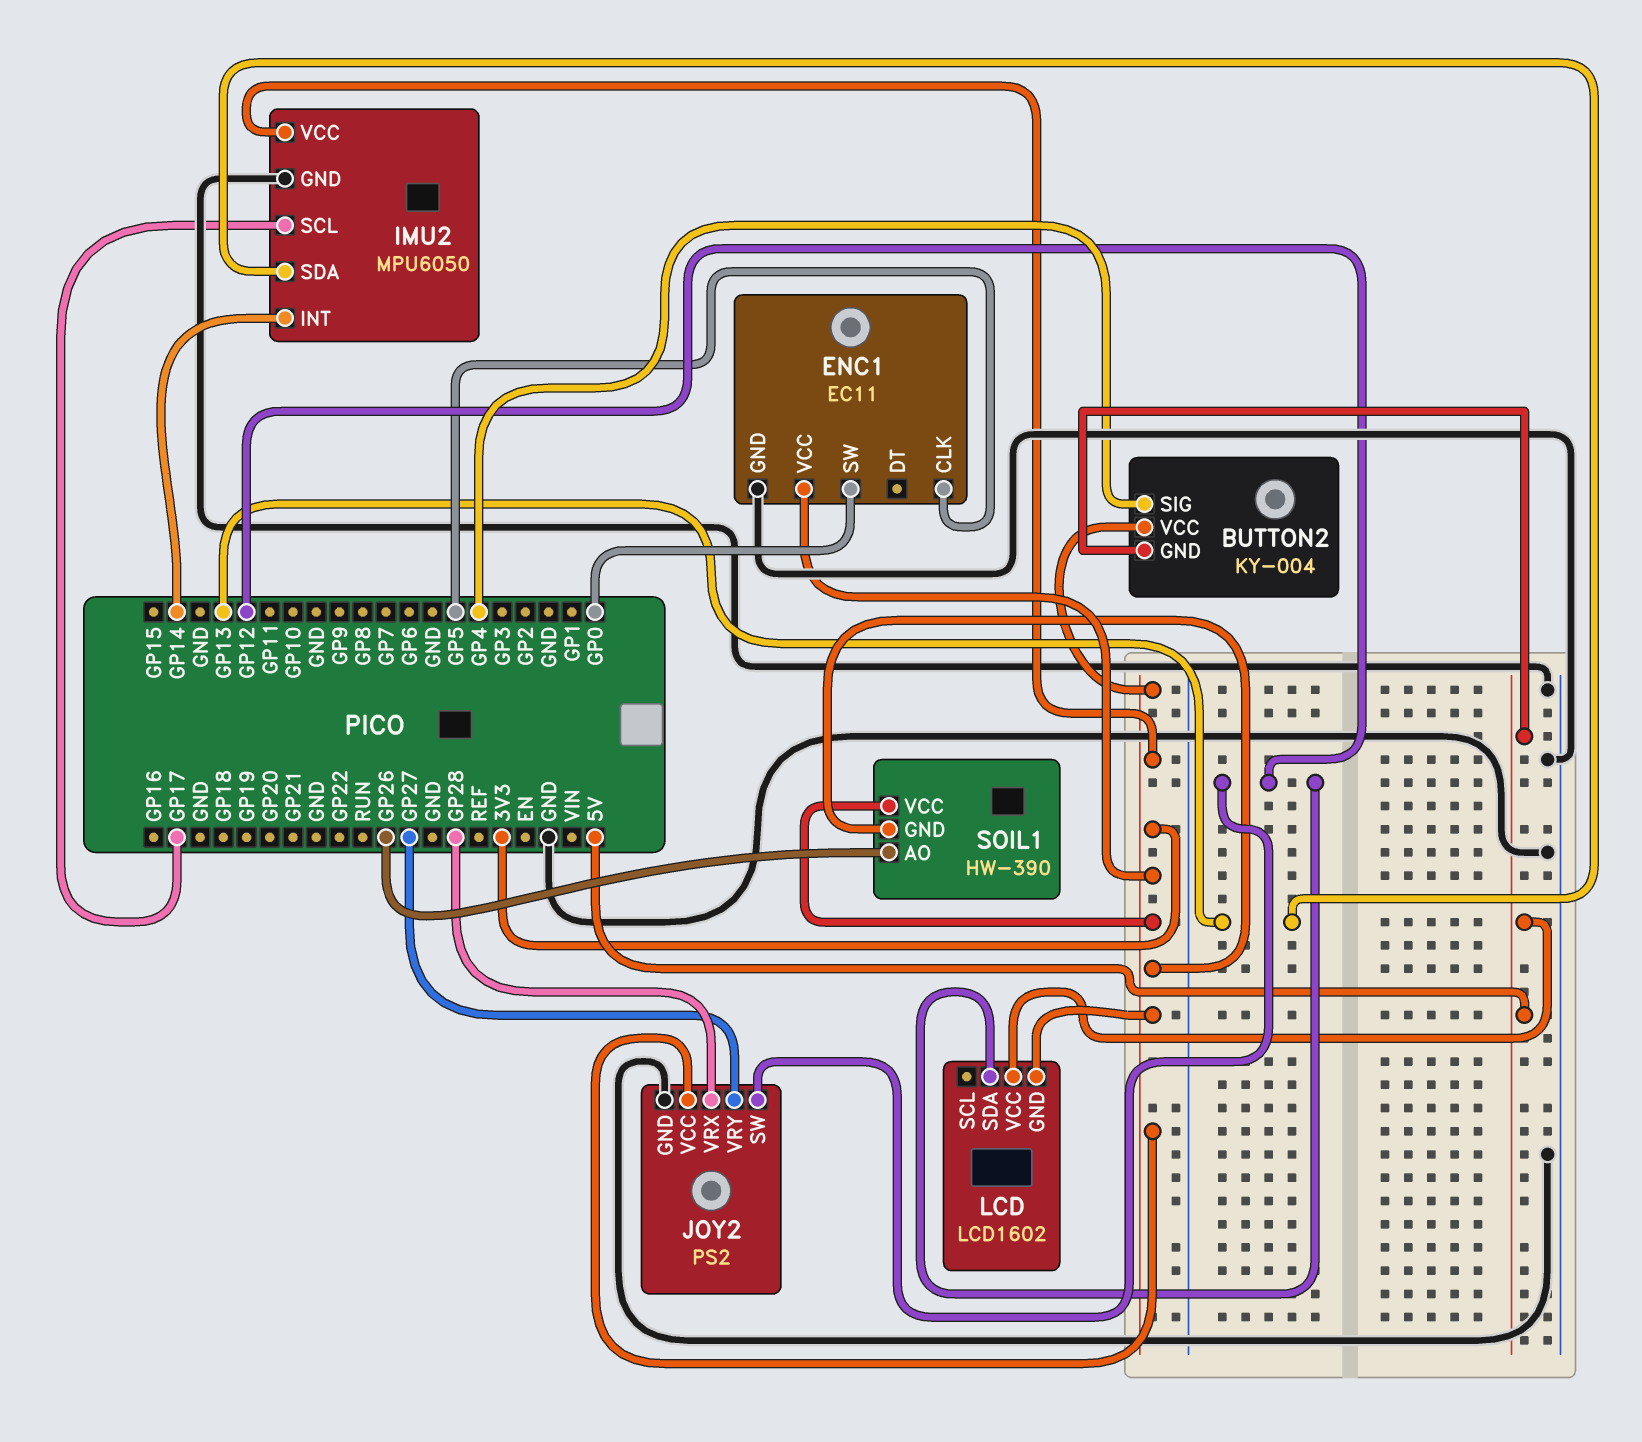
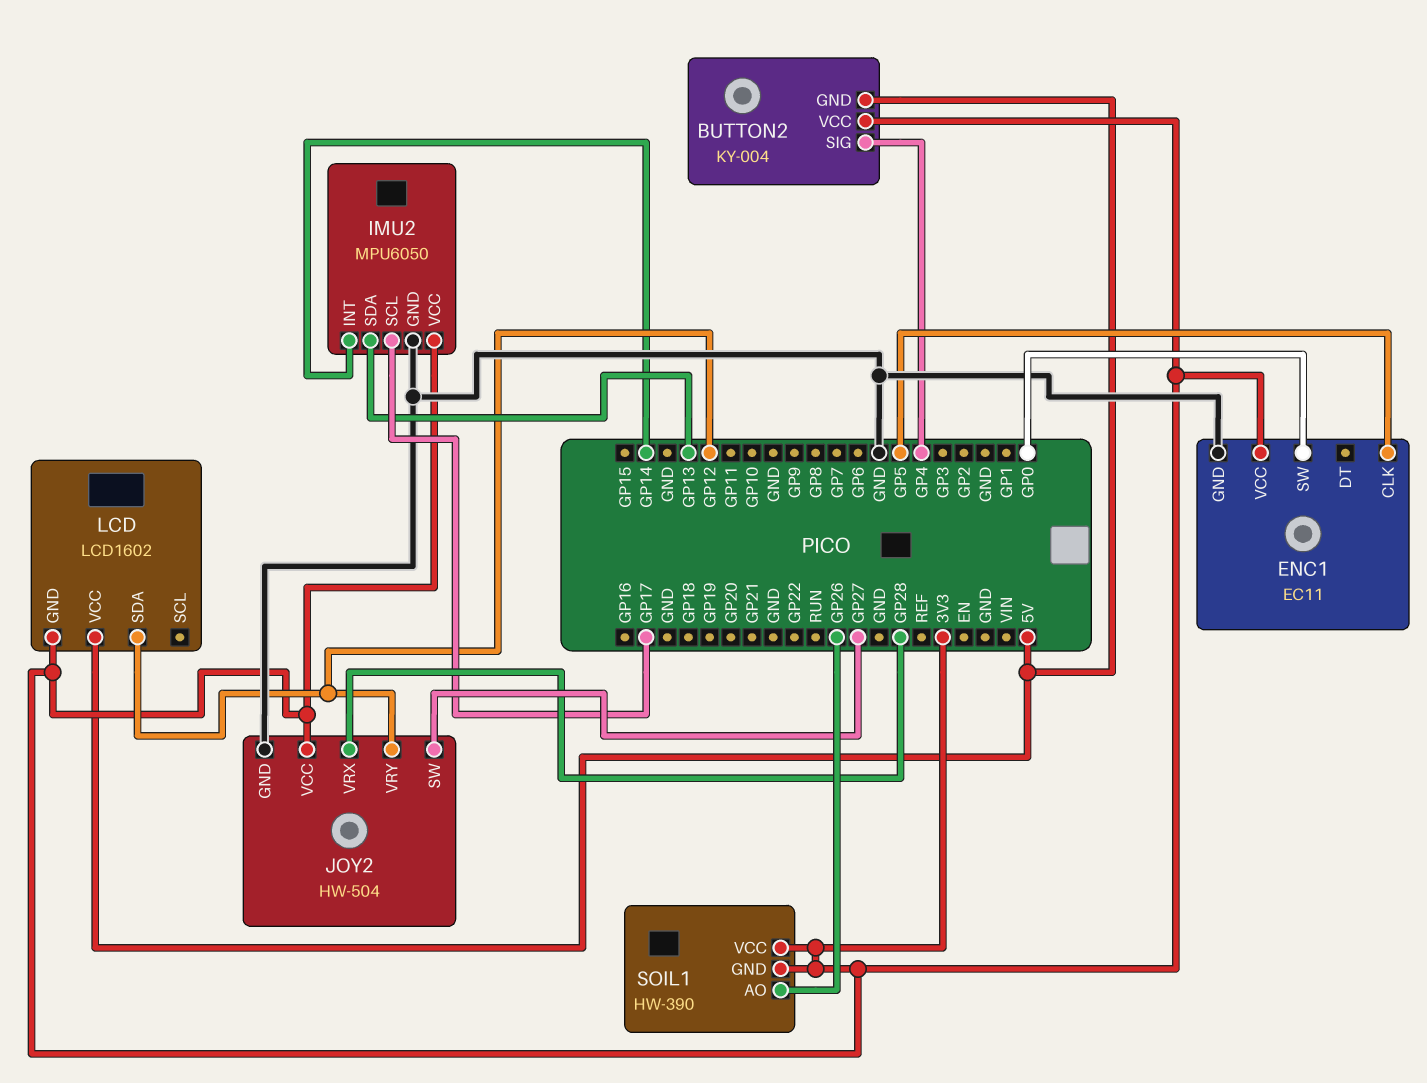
JOY2: PS2 -> HW-504
JOY2 pin SW: GP12 -> GP27
JOY2 pin VRY: GP27 -> GP12

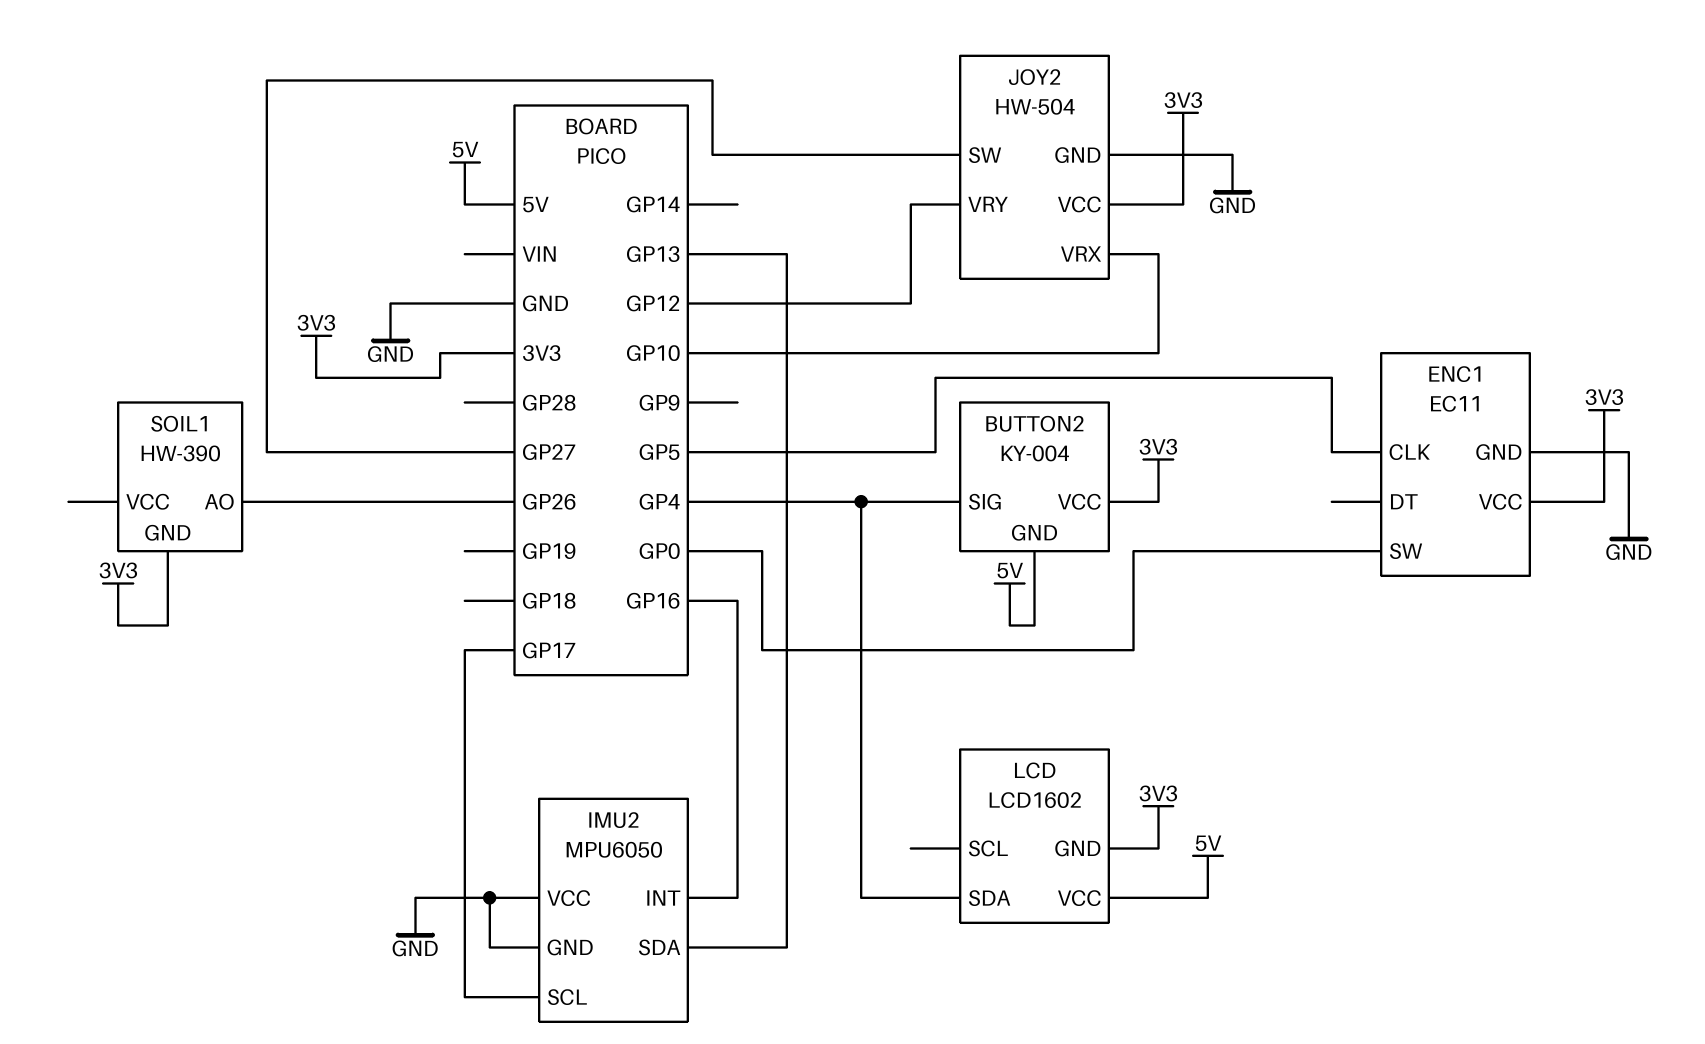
IMU2 pin INT: GP14 -> GP16
IMU2 pin VCC: 3V3 -> GND
JOY2 pin VRX: GP28 -> GP10
LCD pin SDA: GP12 -> GP4
SOIL1 pin VCC: 3V3 -> none

